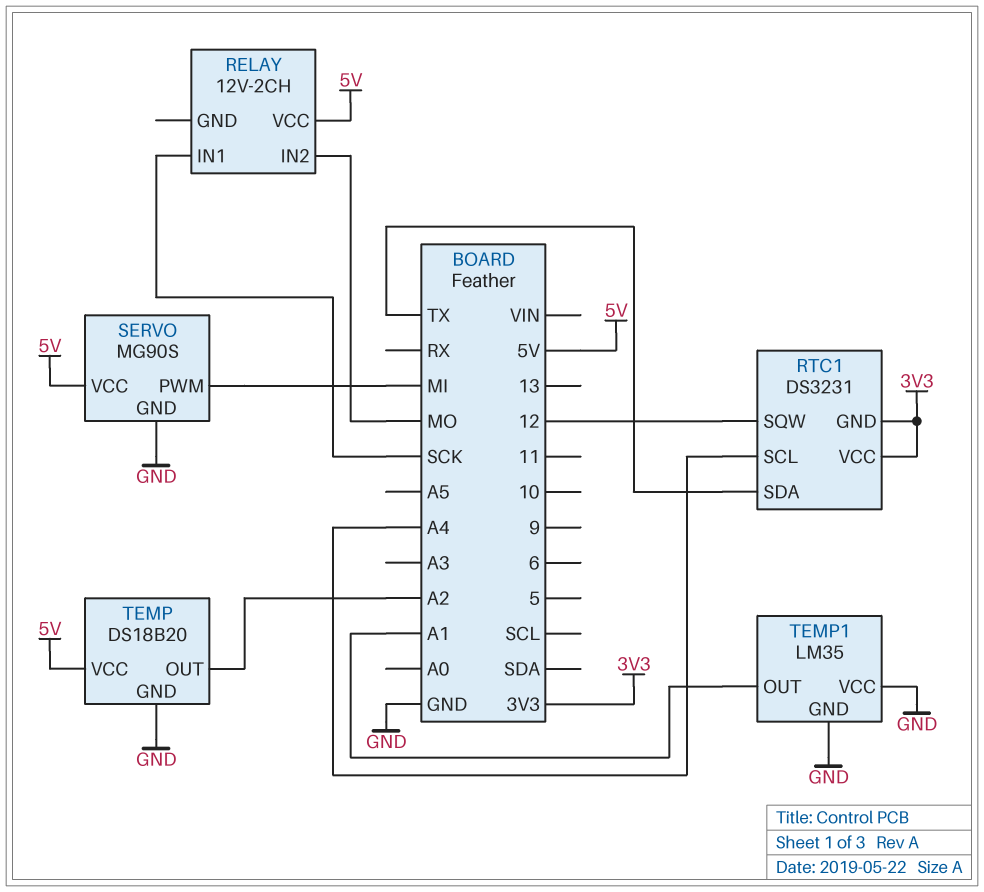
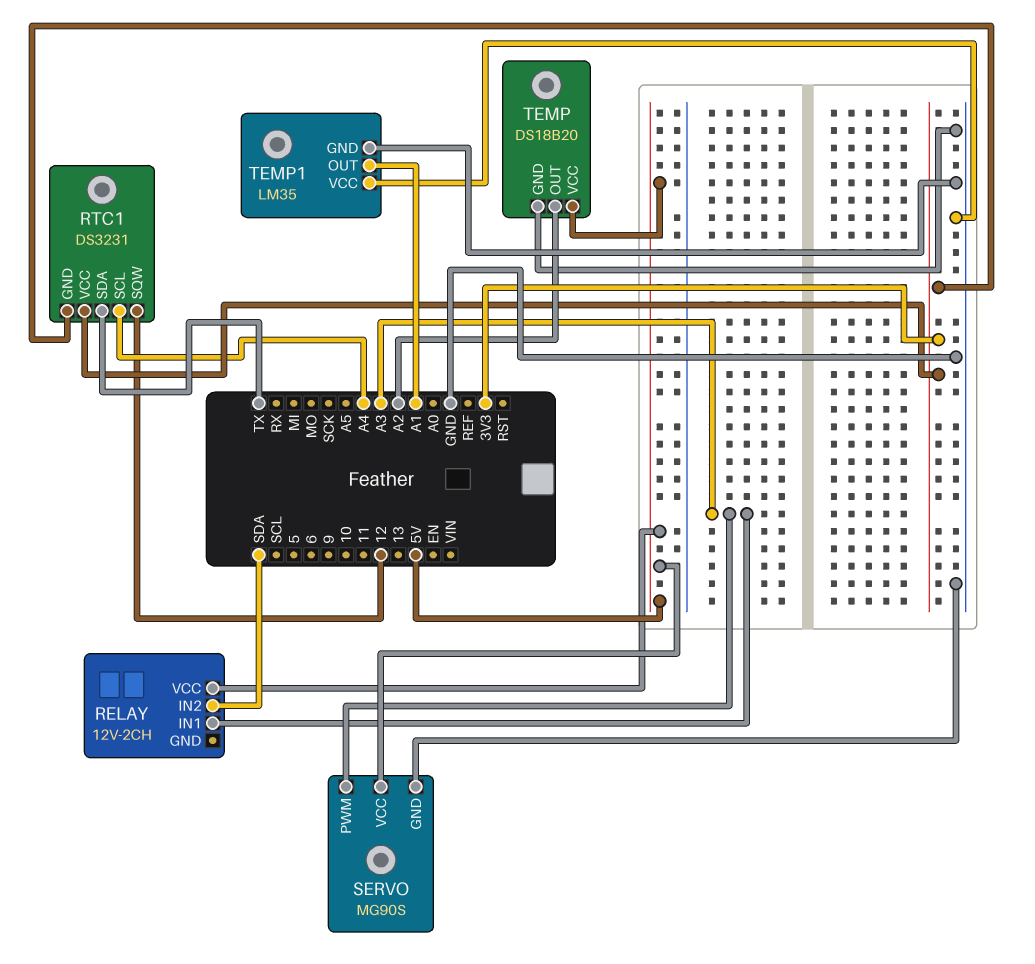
RELAY pin IN1: SCK -> A3
RELAY pin IN2: MO -> SDA
SERVO pin PWM: MI -> A3

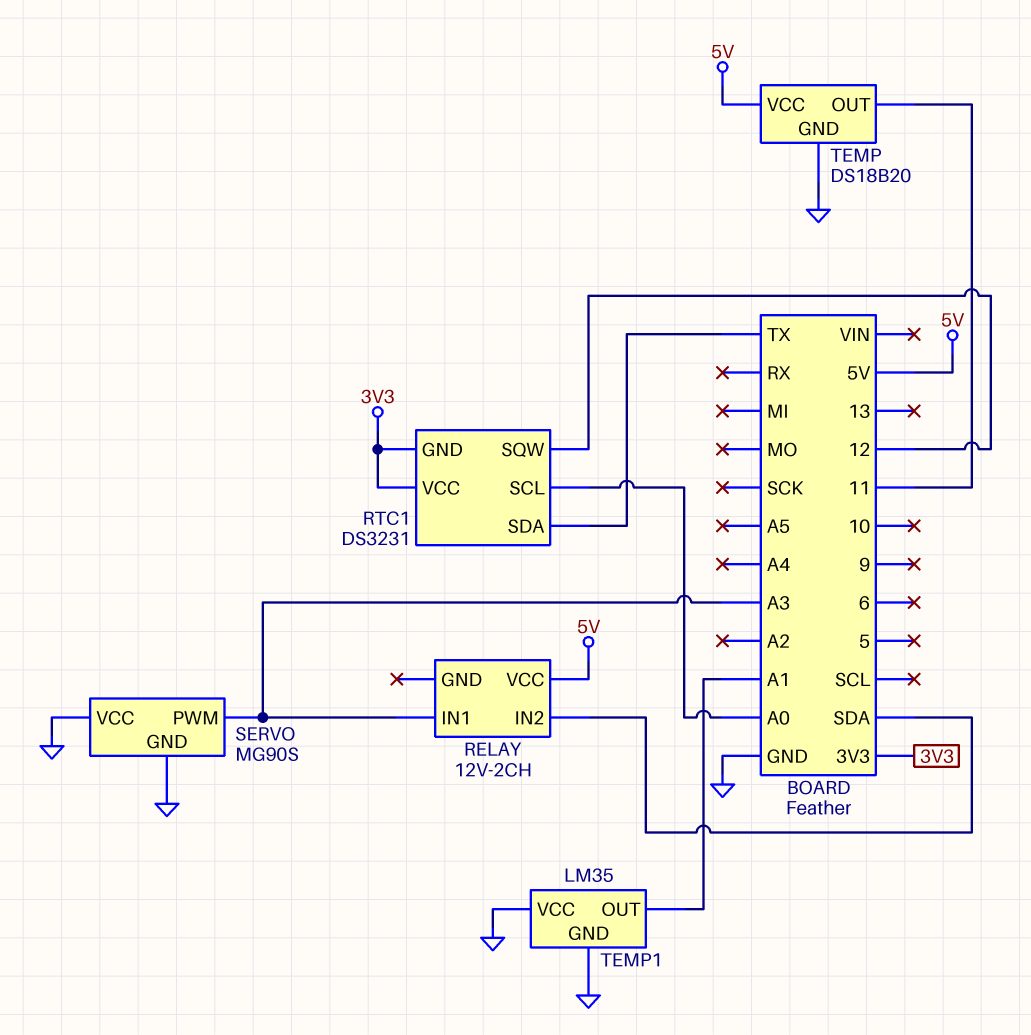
RTC1 pin SCL: A4 -> A0
SERVO pin VCC: 5V -> GND
TEMP pin OUT: A2 -> 11

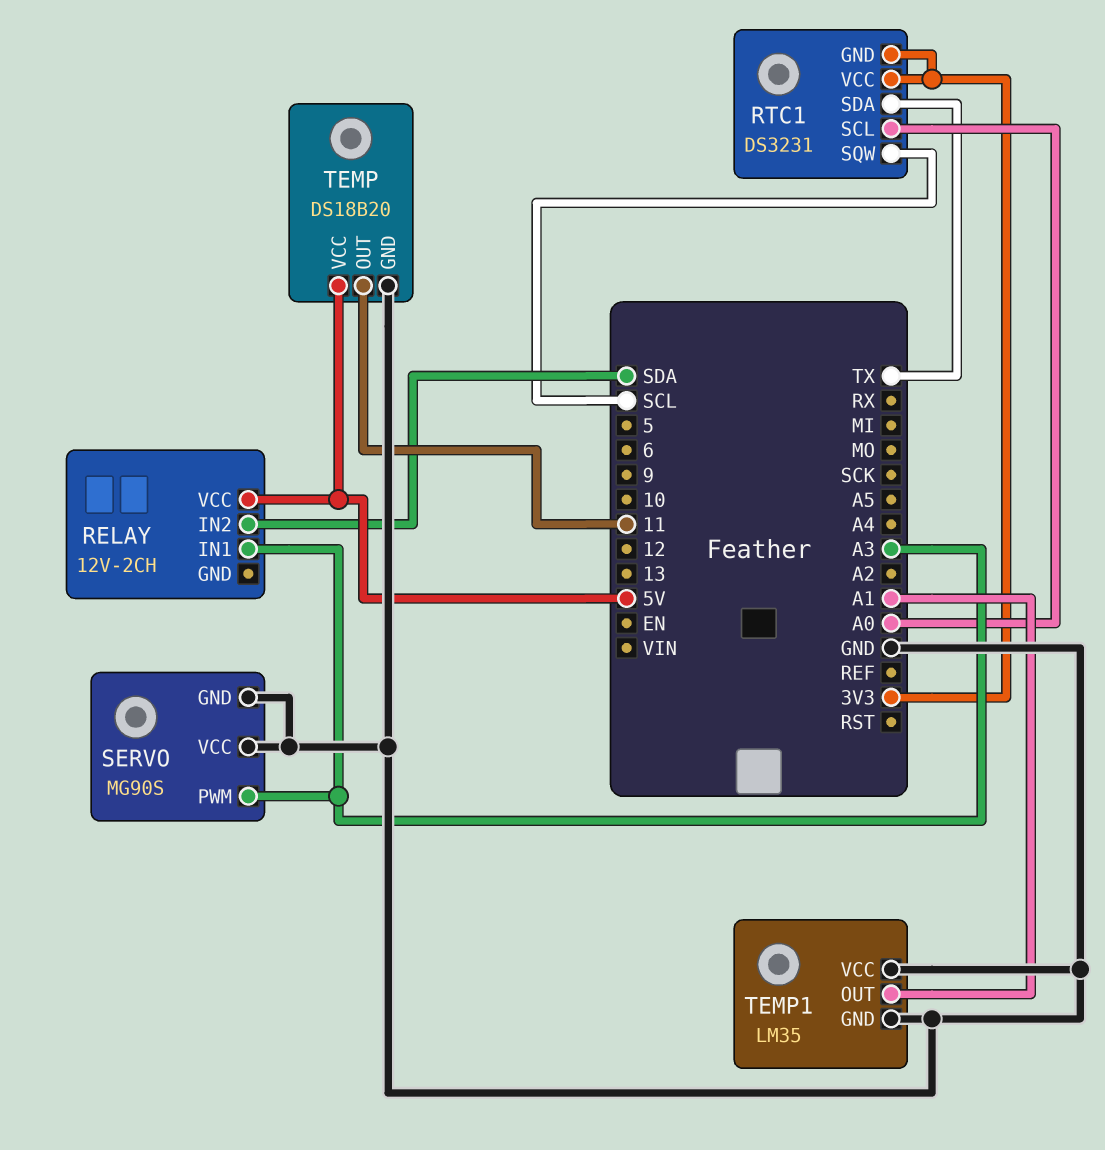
RTC1 pin SQW: 12 -> SCL

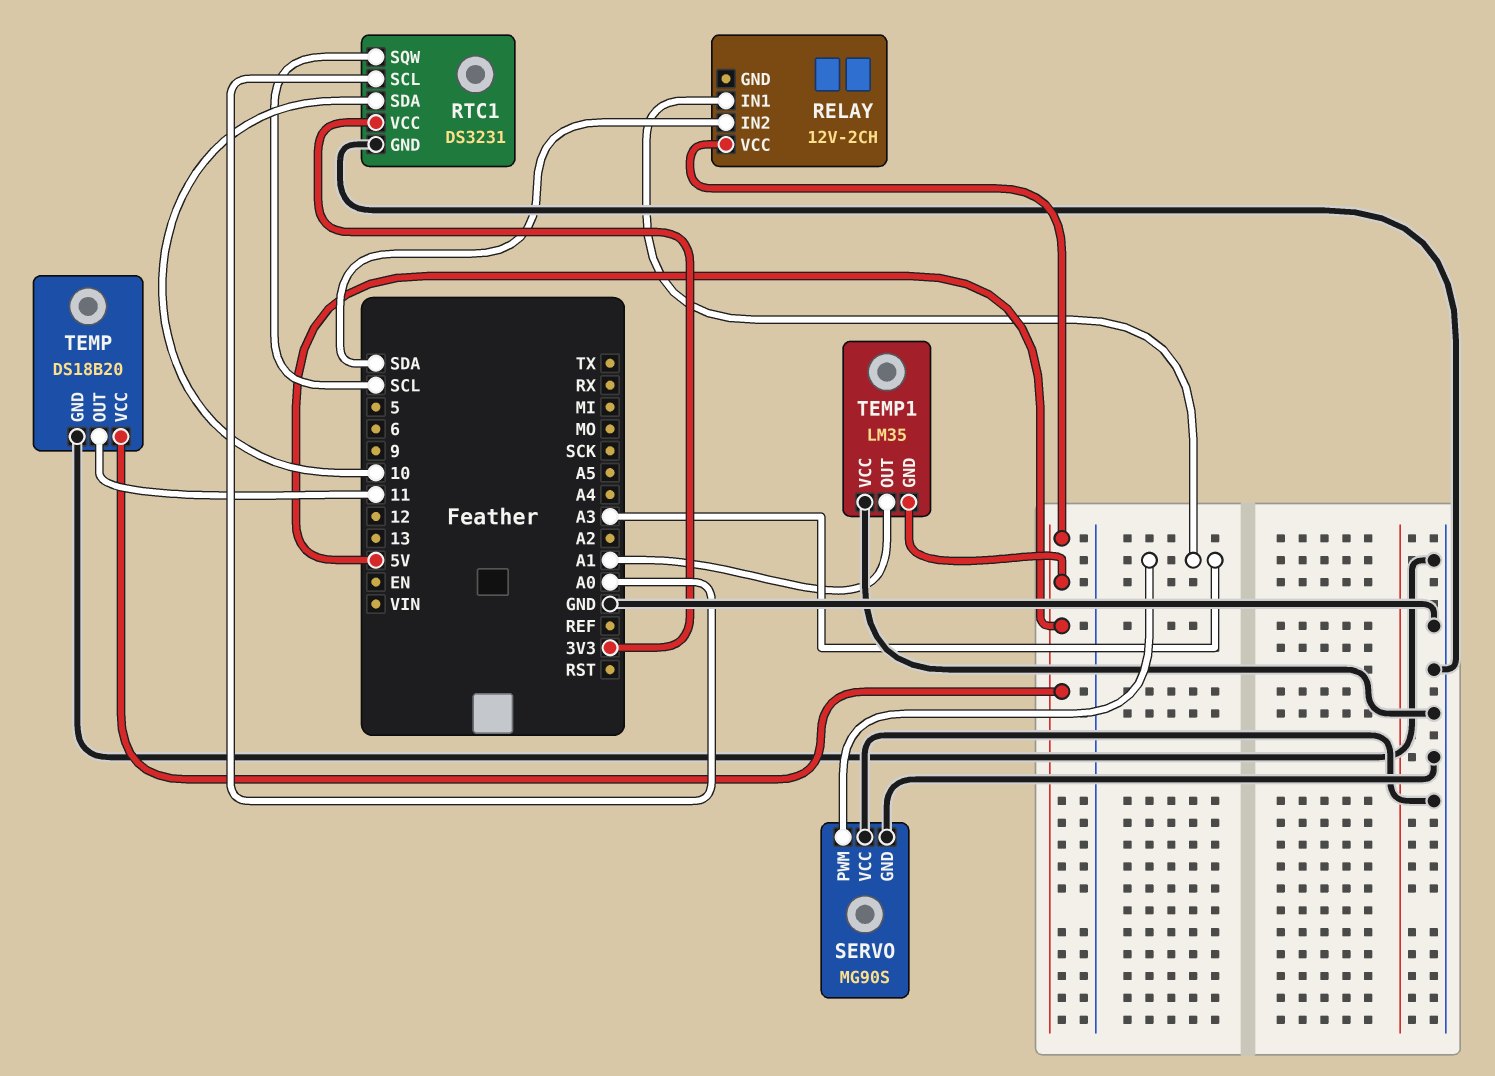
RTC1 pin GND: 3V3 -> GND
RTC1 pin SDA: TX -> 10
TEMP1 pin GND: GND -> 5V

